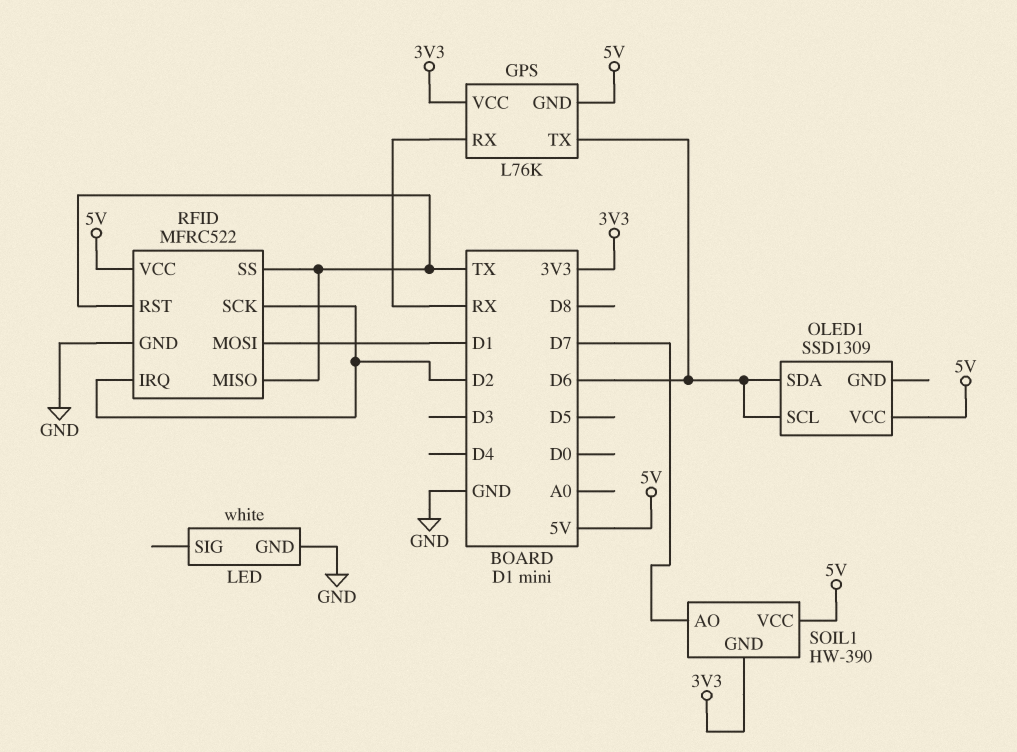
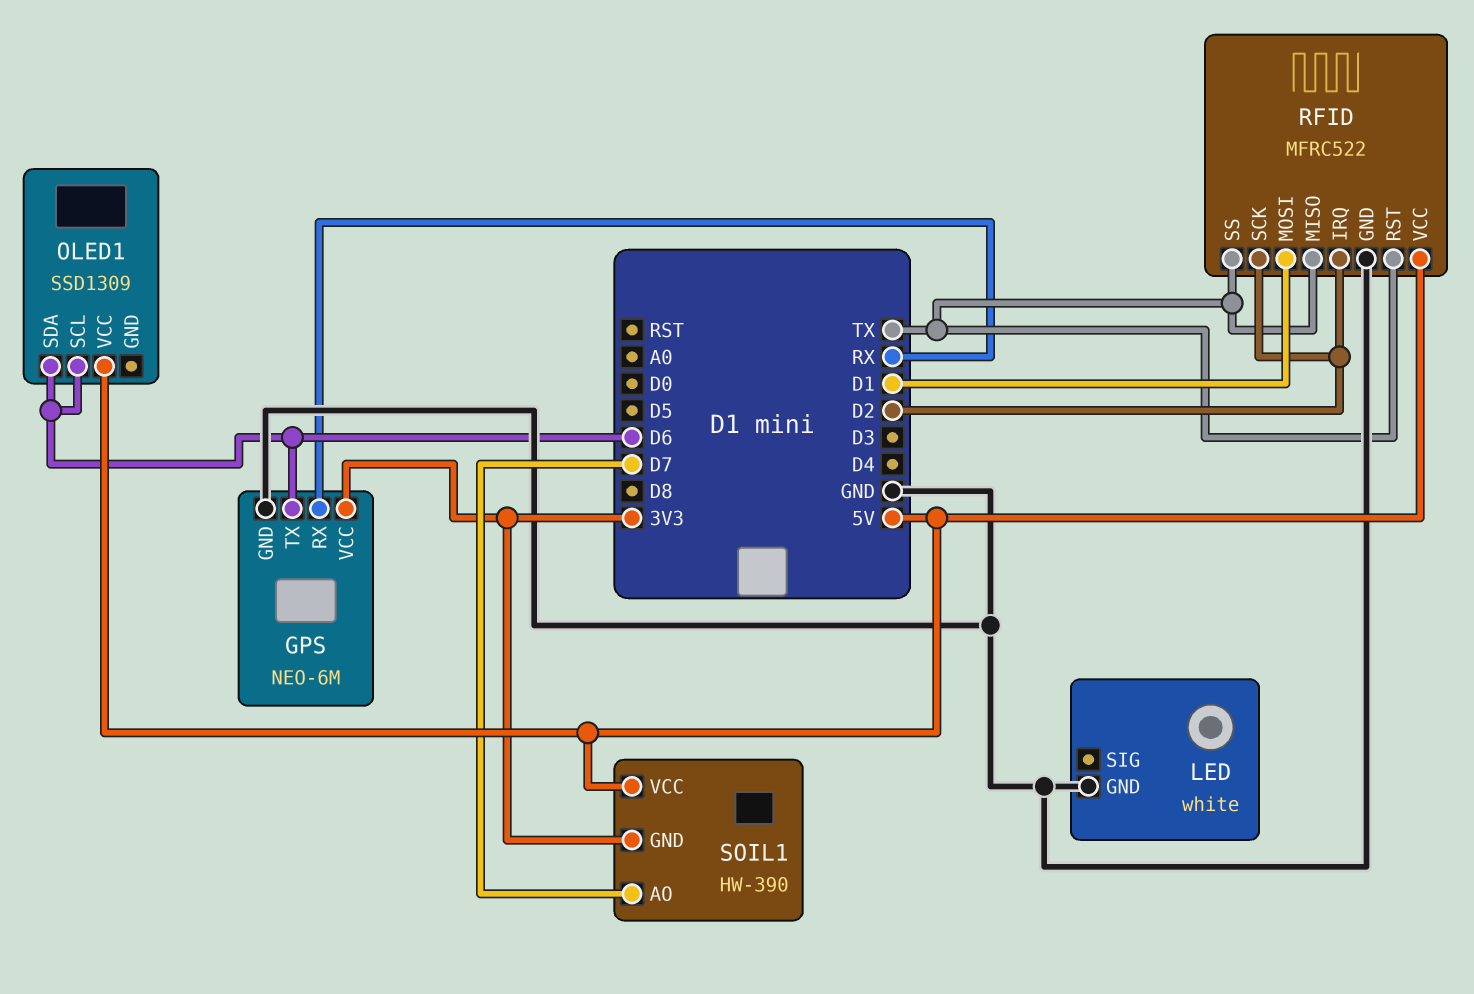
GPS: L76K -> NEO-6M
GPS pin GND: 5V -> GND

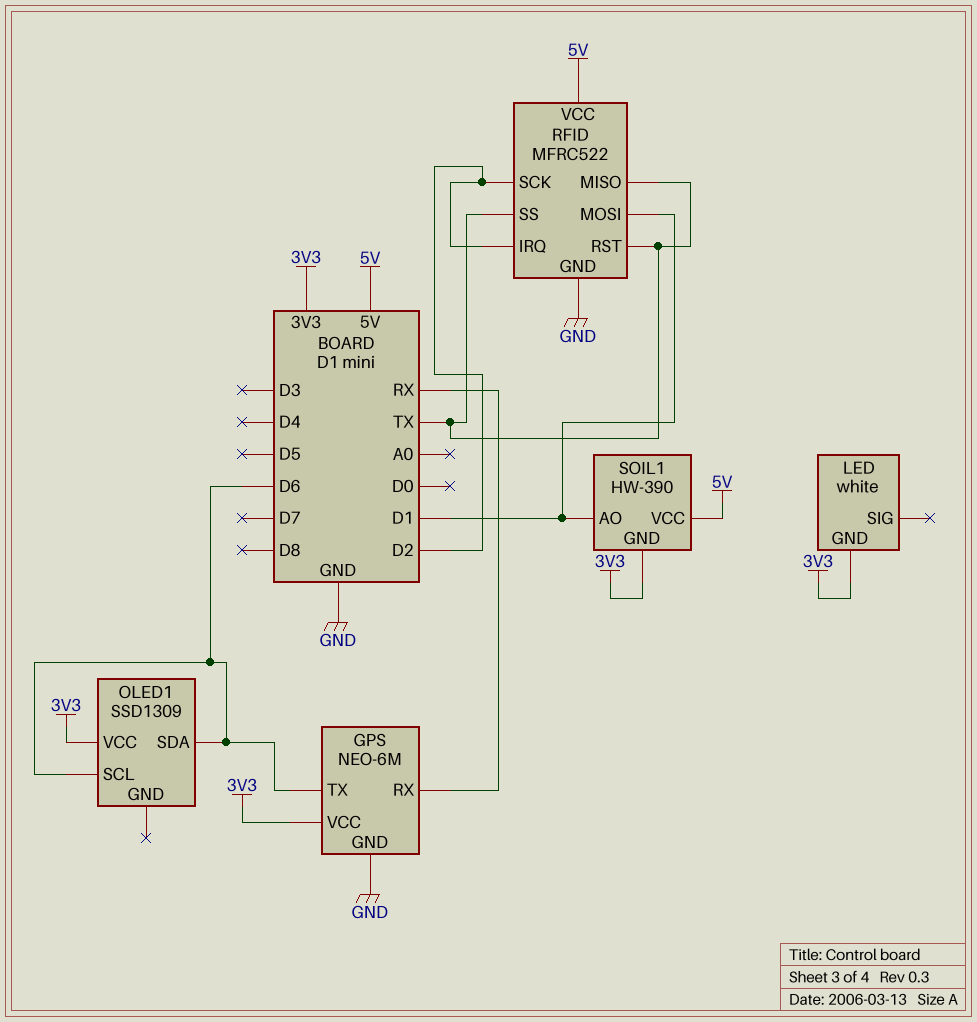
LED pin GND: GND -> 3V3
OLED1 pin VCC: 5V -> 3V3
SOIL1 pin AO: D7 -> D1

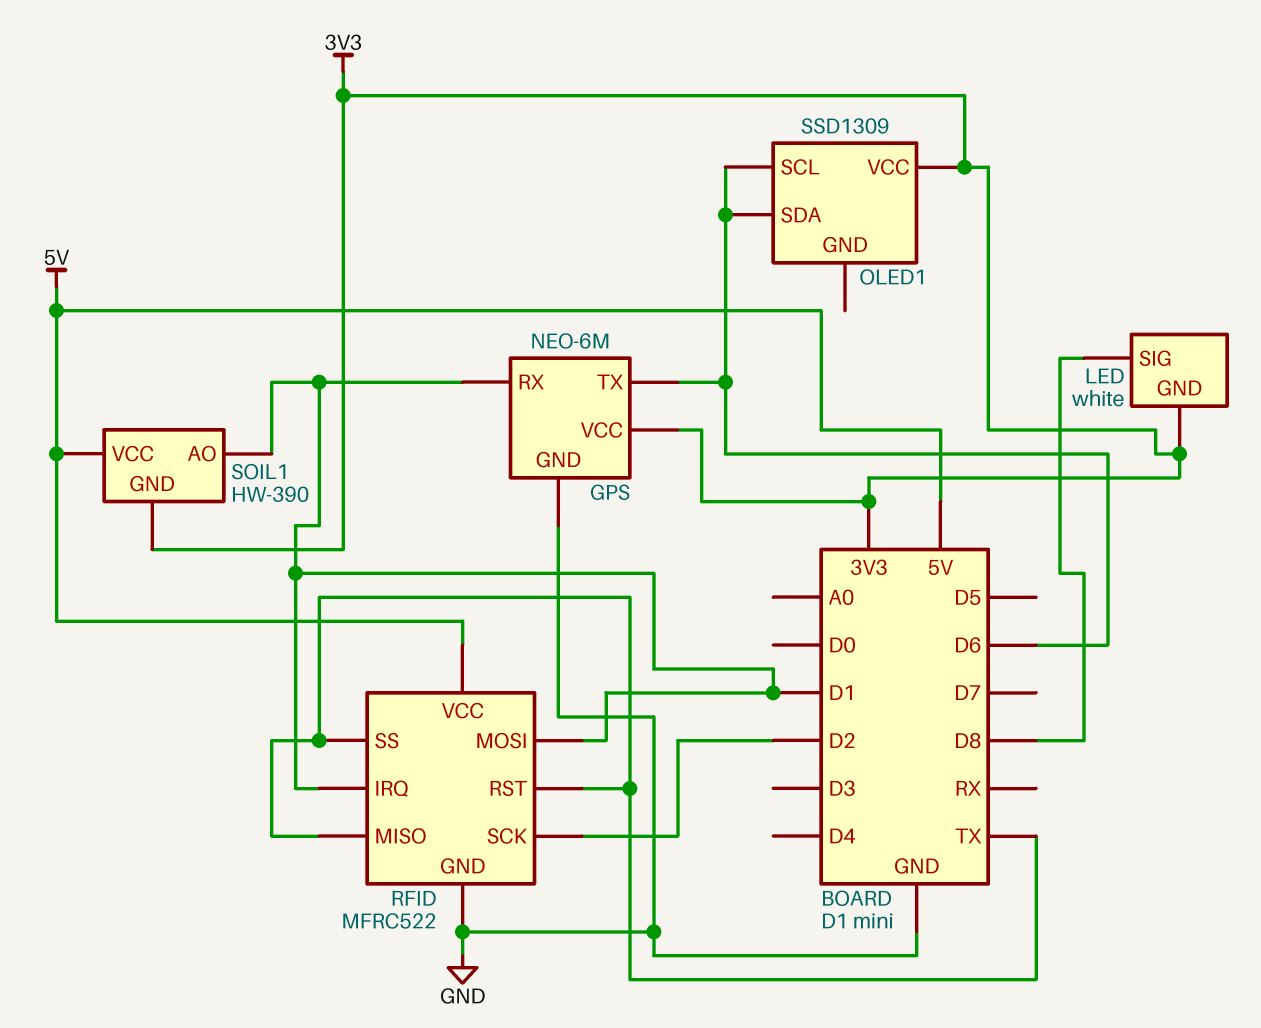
GPS pin RX: RX -> D1
LED pin SIG: none -> D8
RFID pin IRQ: D2 -> D1

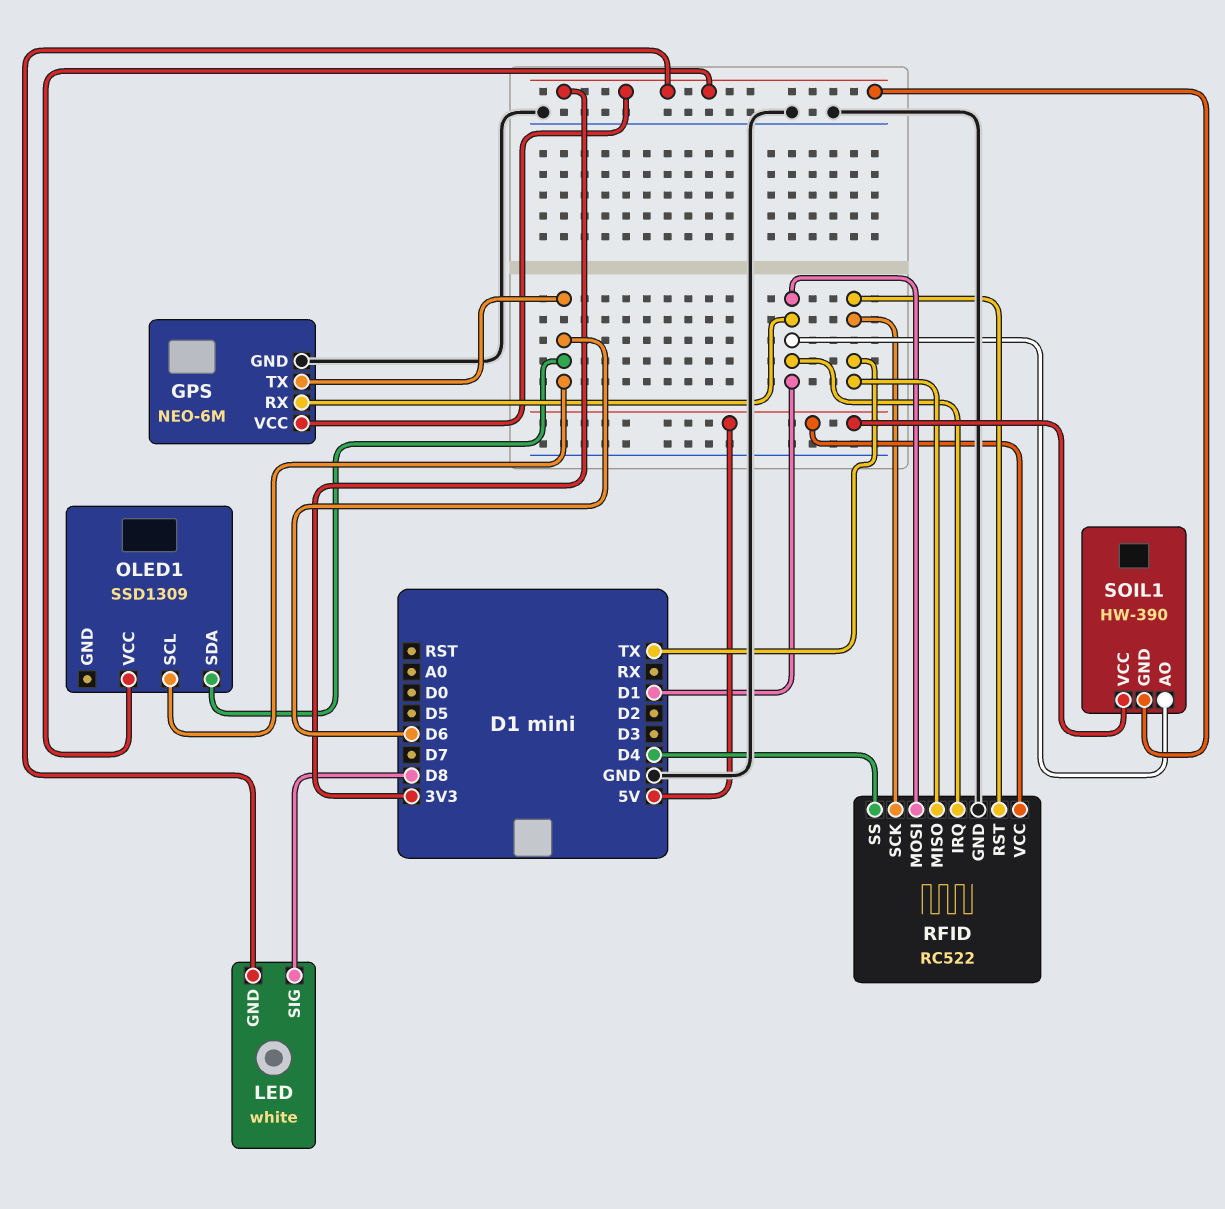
RFID: MFRC522 -> RC522
RFID pin SCK: D2 -> TX
RFID pin SS: TX -> D4

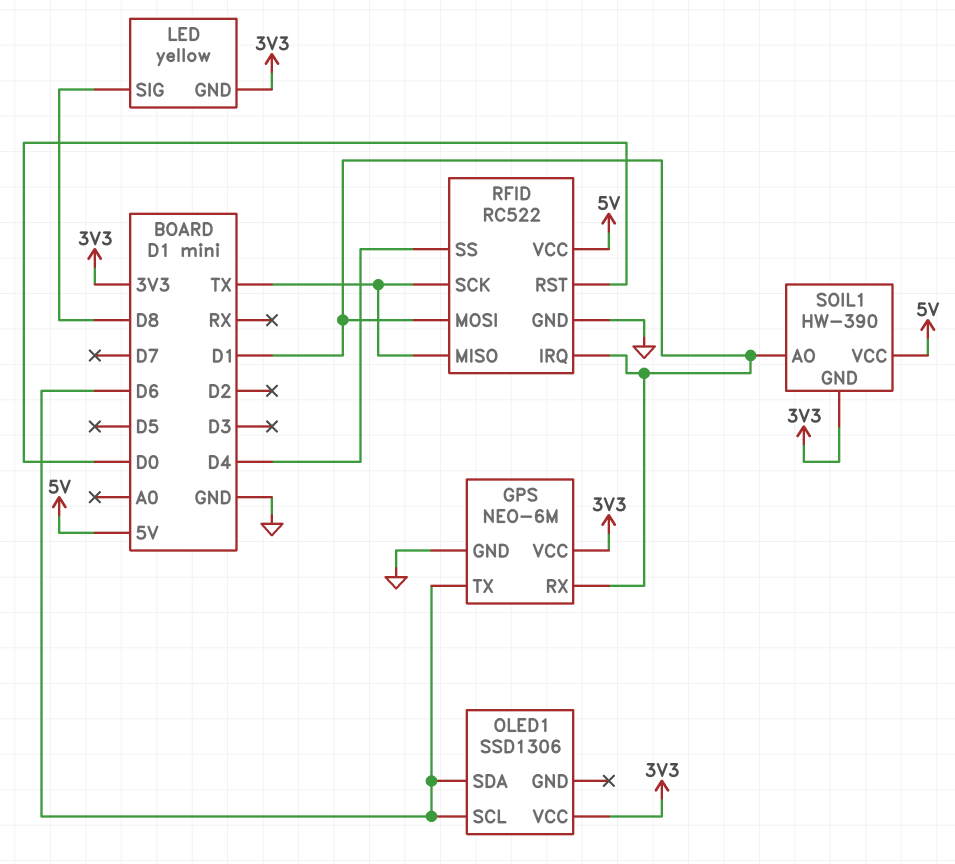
LED: white -> yellow
OLED1: SSD1309 -> SSD1306
RFID pin RST: TX -> D0

